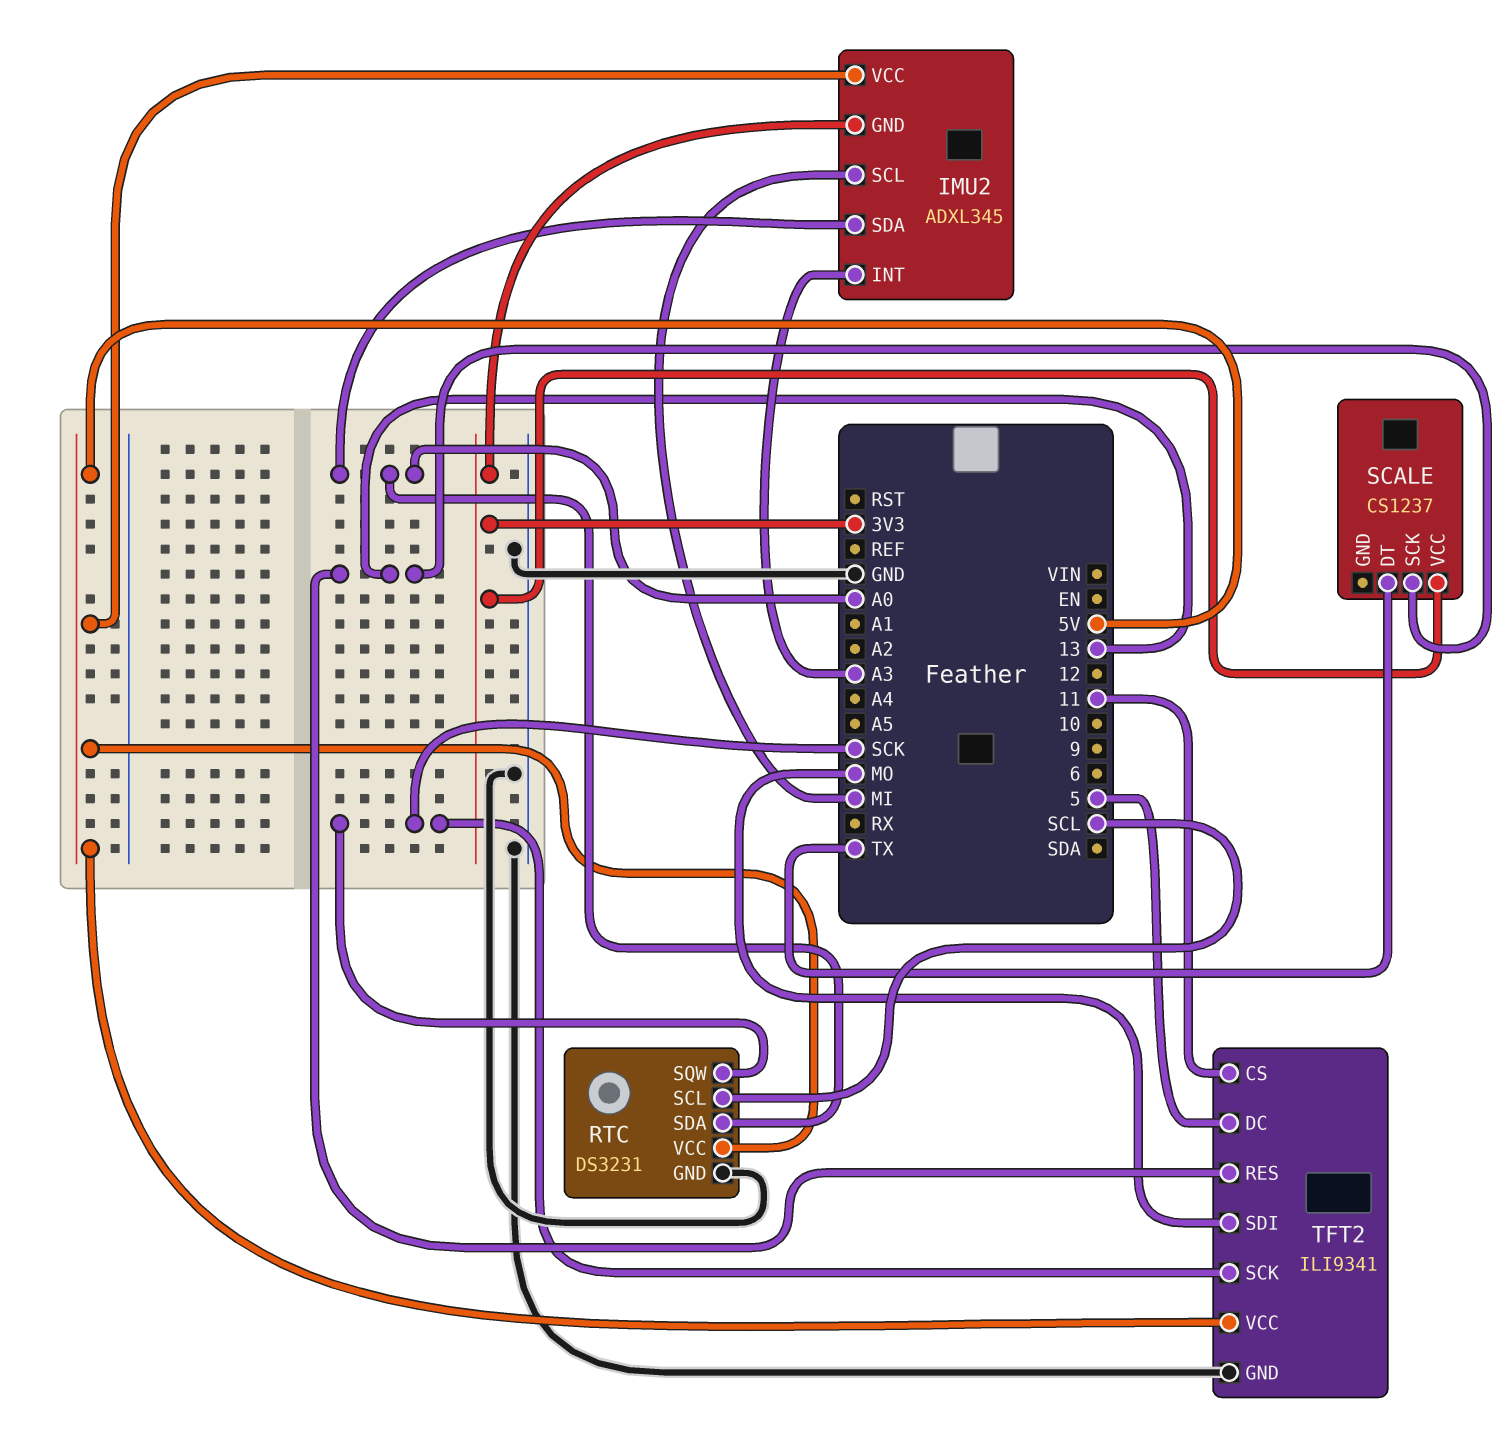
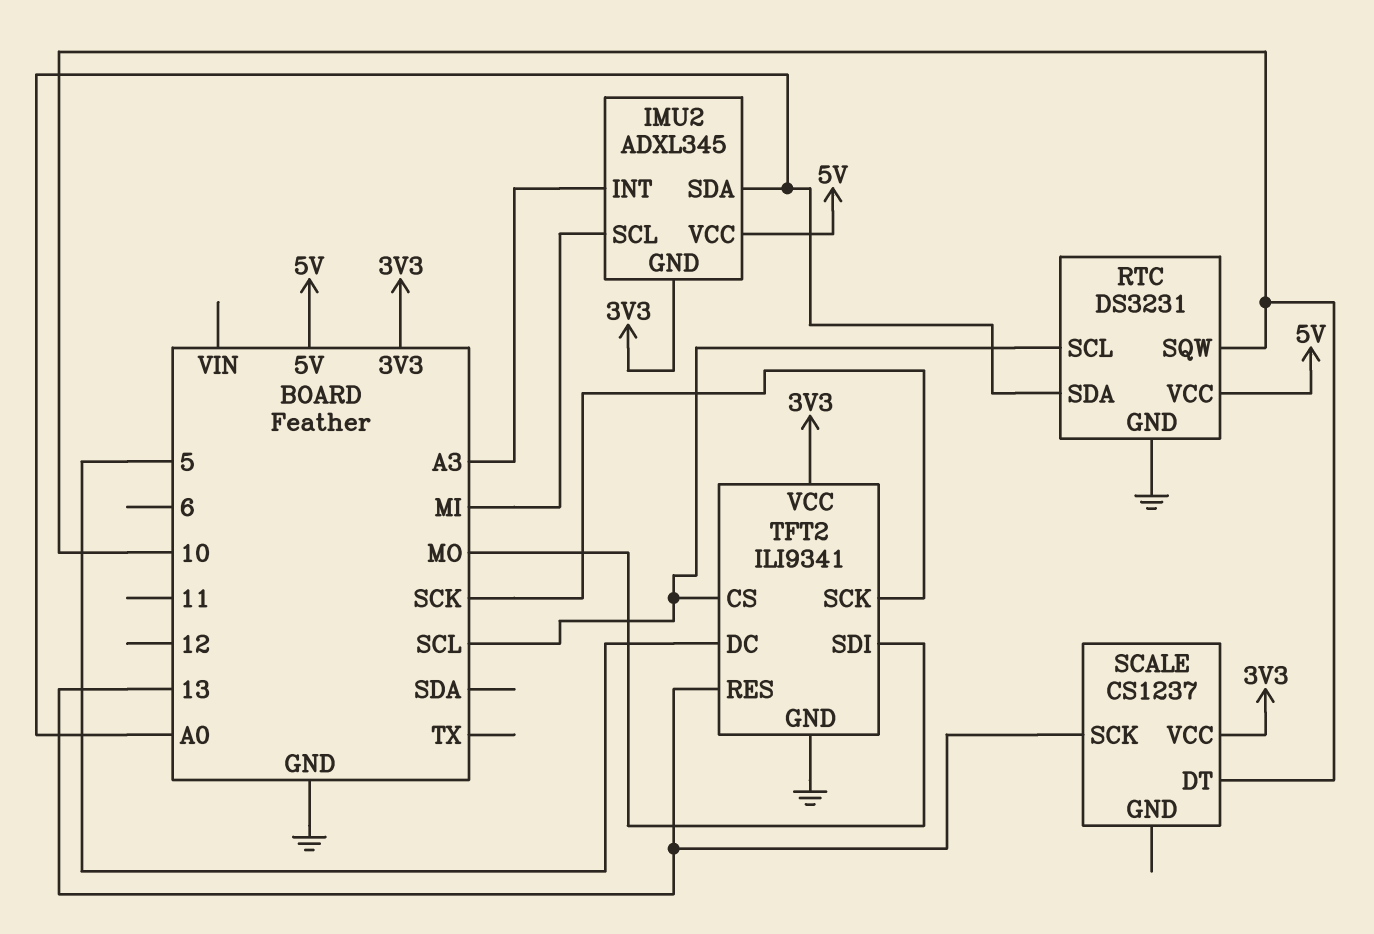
RTC pin SQW: SCK -> 10
SCALE pin DT: TX -> 10
TFT2 pin CS: 11 -> SCL
TFT2 pin VCC: 5V -> 3V3

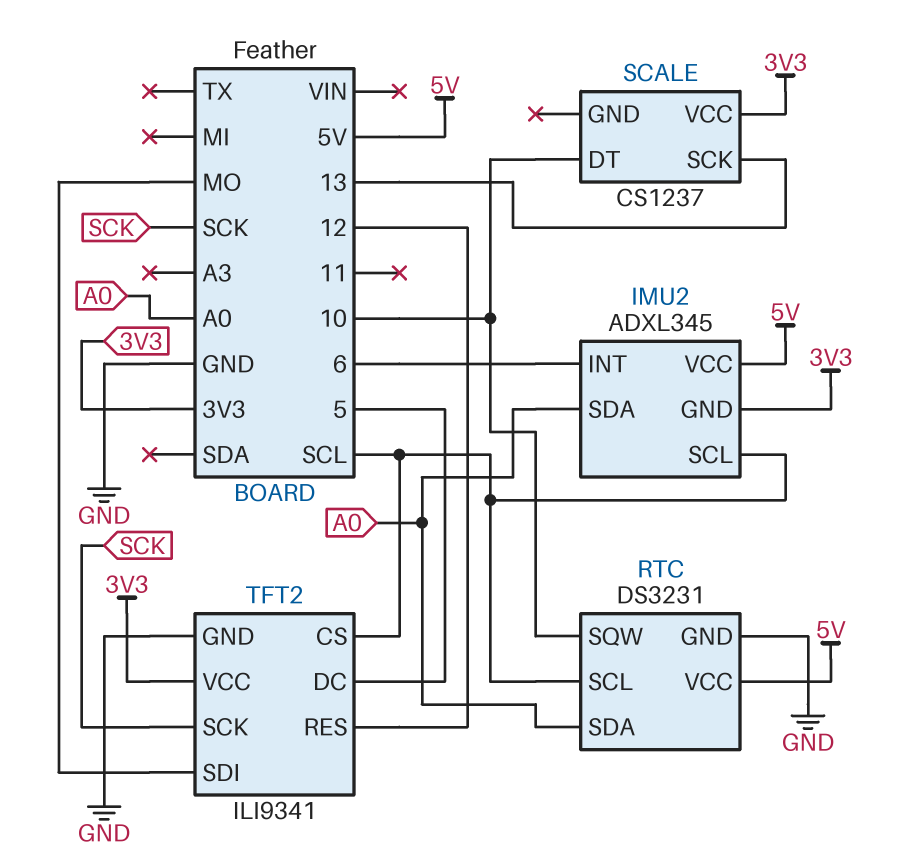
IMU2 pin INT: A3 -> 6
IMU2 pin SCL: MI -> SCL
TFT2 pin RES: 13 -> 12

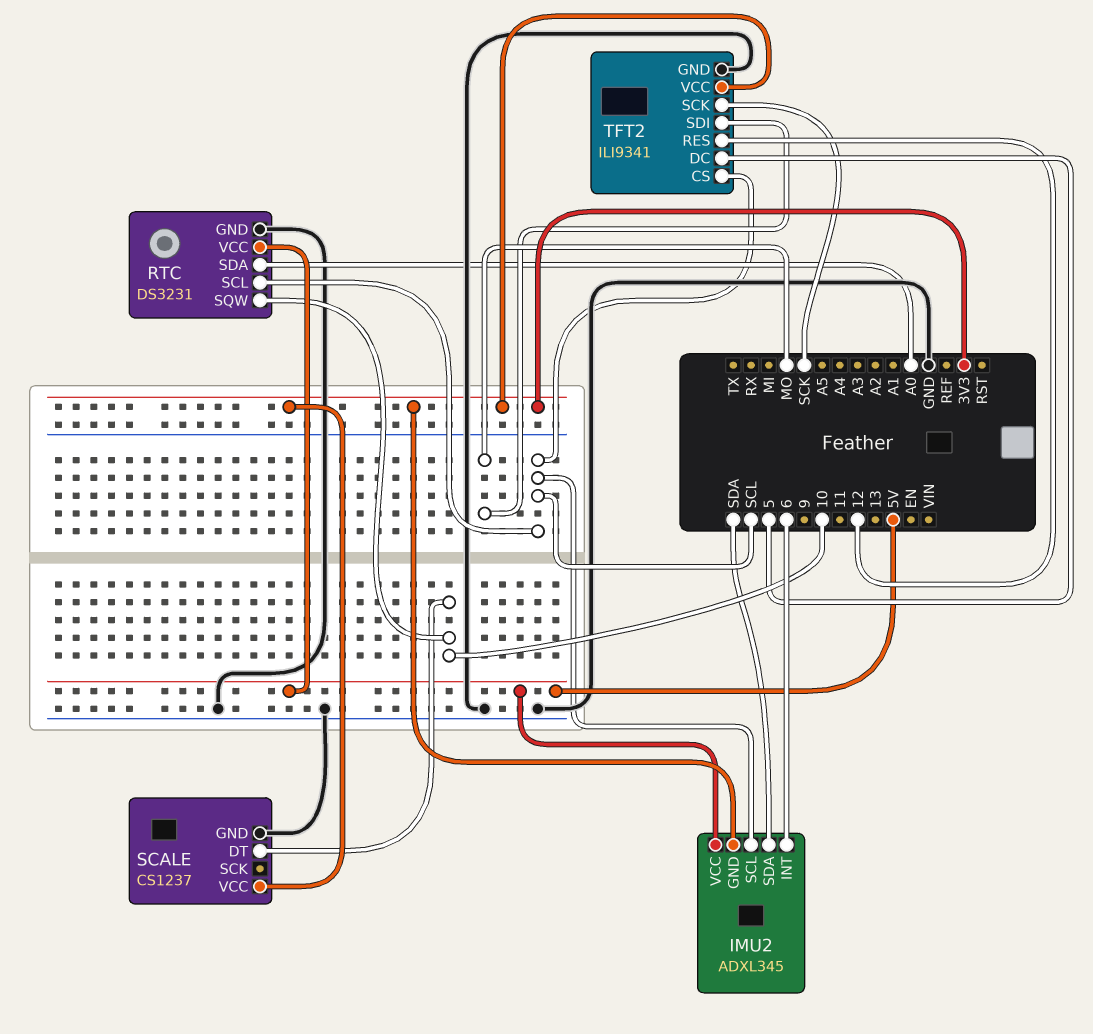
IMU2 pin SDA: A0 -> SDA
SCALE pin GND: none -> GND
SCALE pin SCK: 13 -> none

